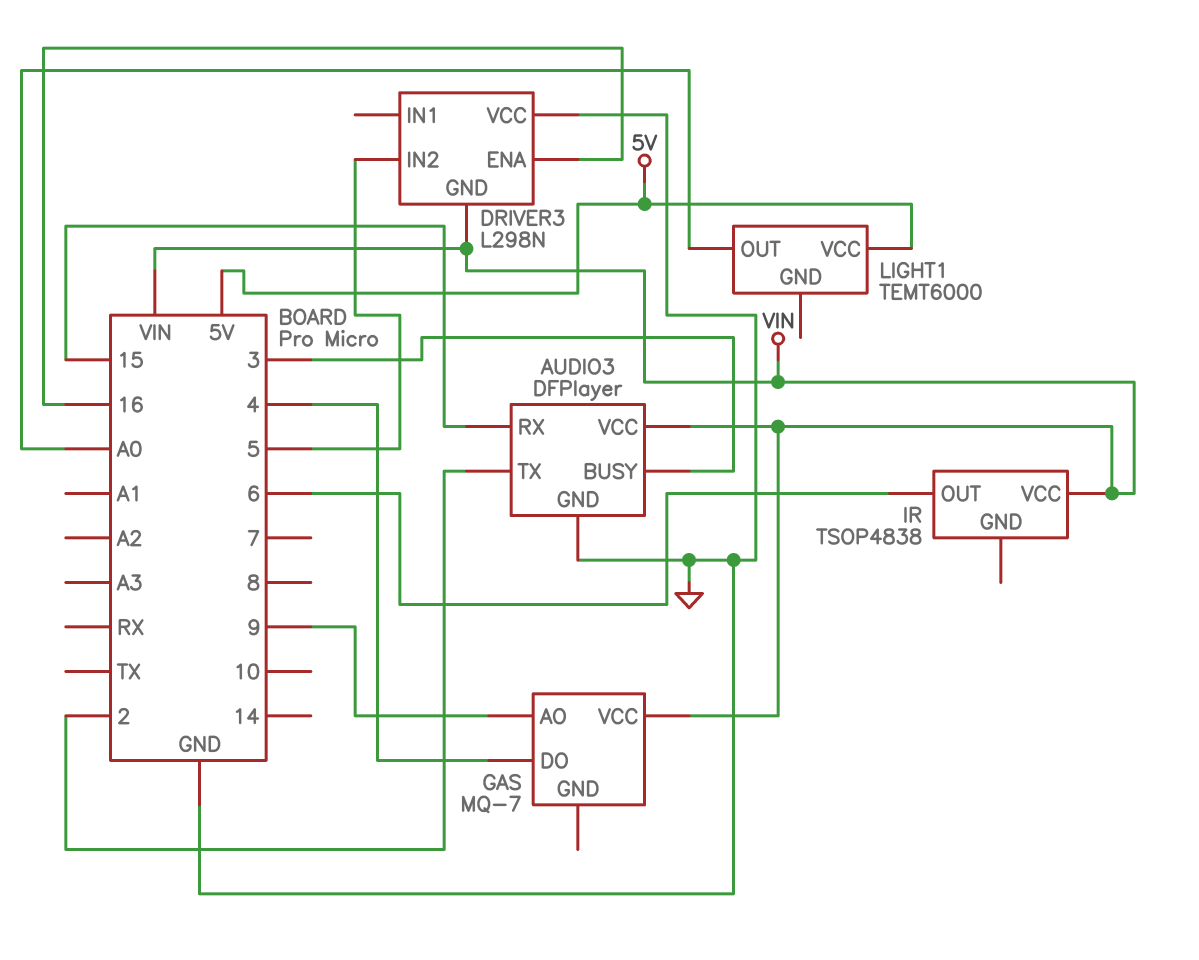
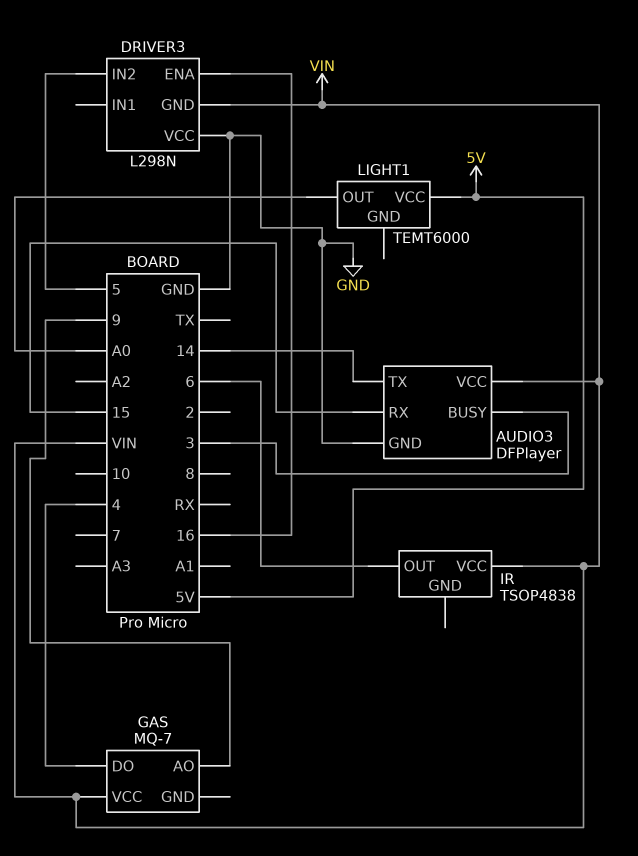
AUDIO3 pin TX: 2 -> 14

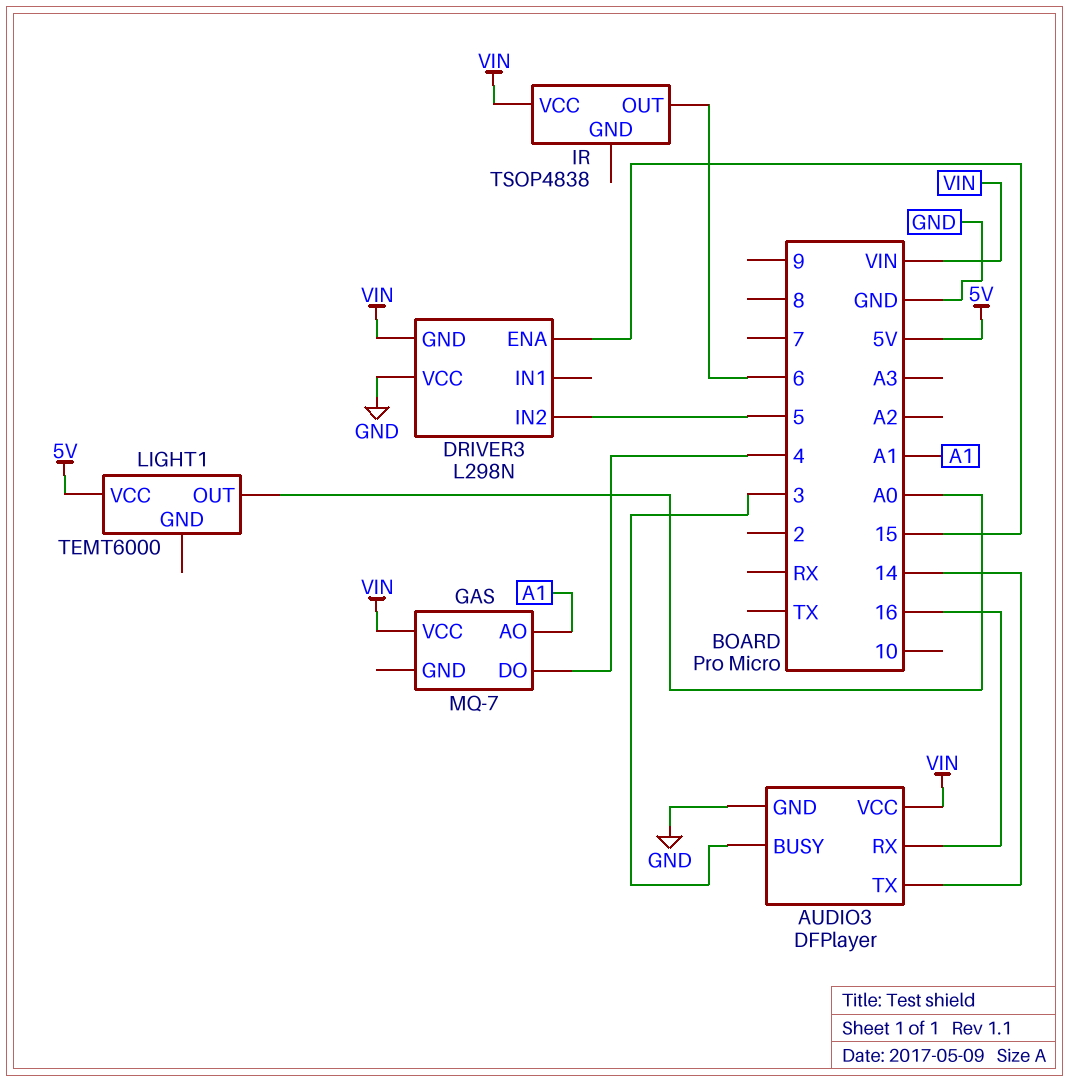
AUDIO3 pin RX: 15 -> 16
DRIVER3 pin ENA: 16 -> 15
GAS pin AO: 9 -> A1

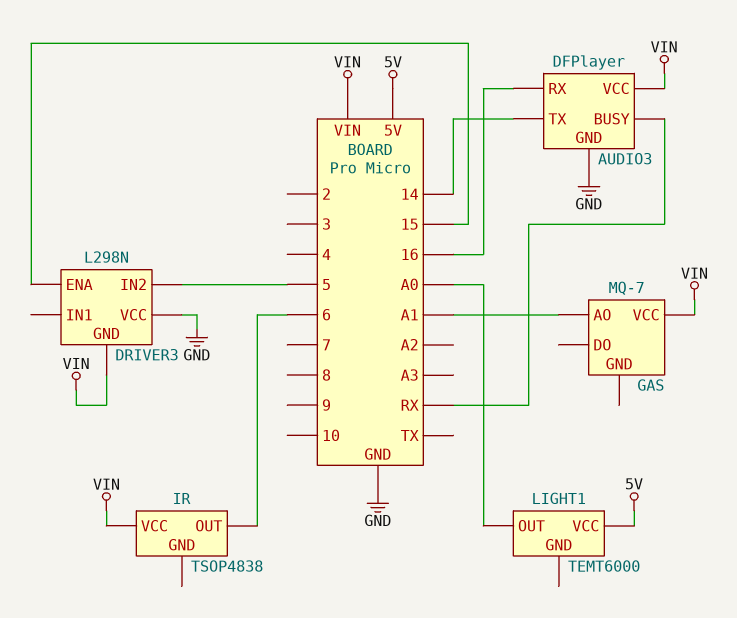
AUDIO3 pin BUSY: 3 -> RX
GAS pin DO: 4 -> none

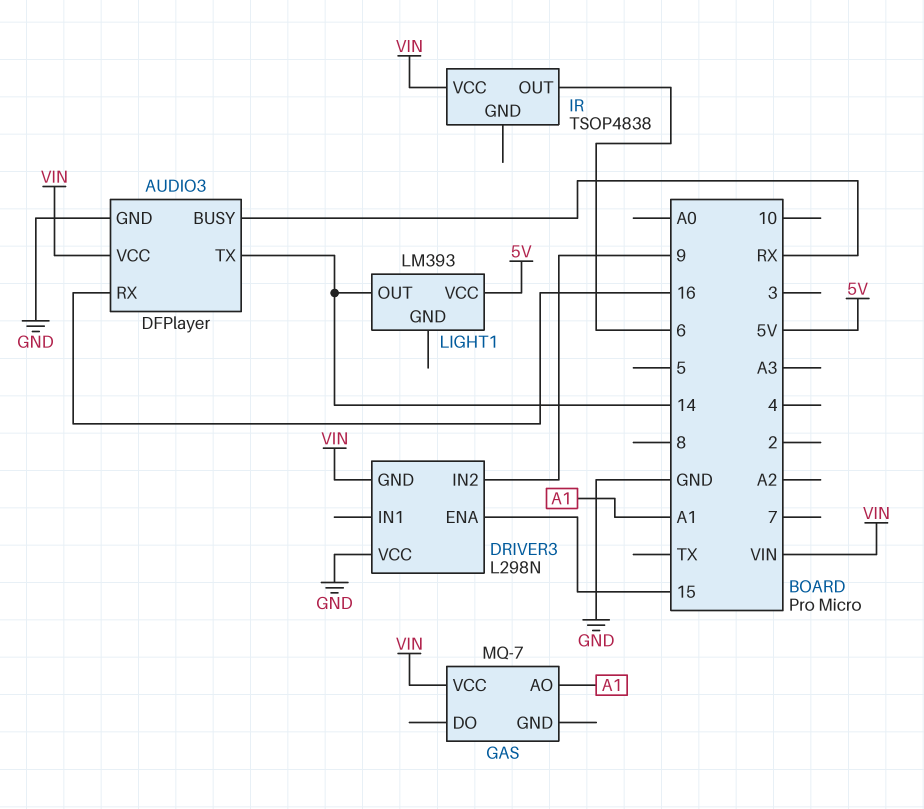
DRIVER3 pin IN2: 5 -> 9
LIGHT1: TEMT6000 -> LM393
LIGHT1 pin OUT: A0 -> 14

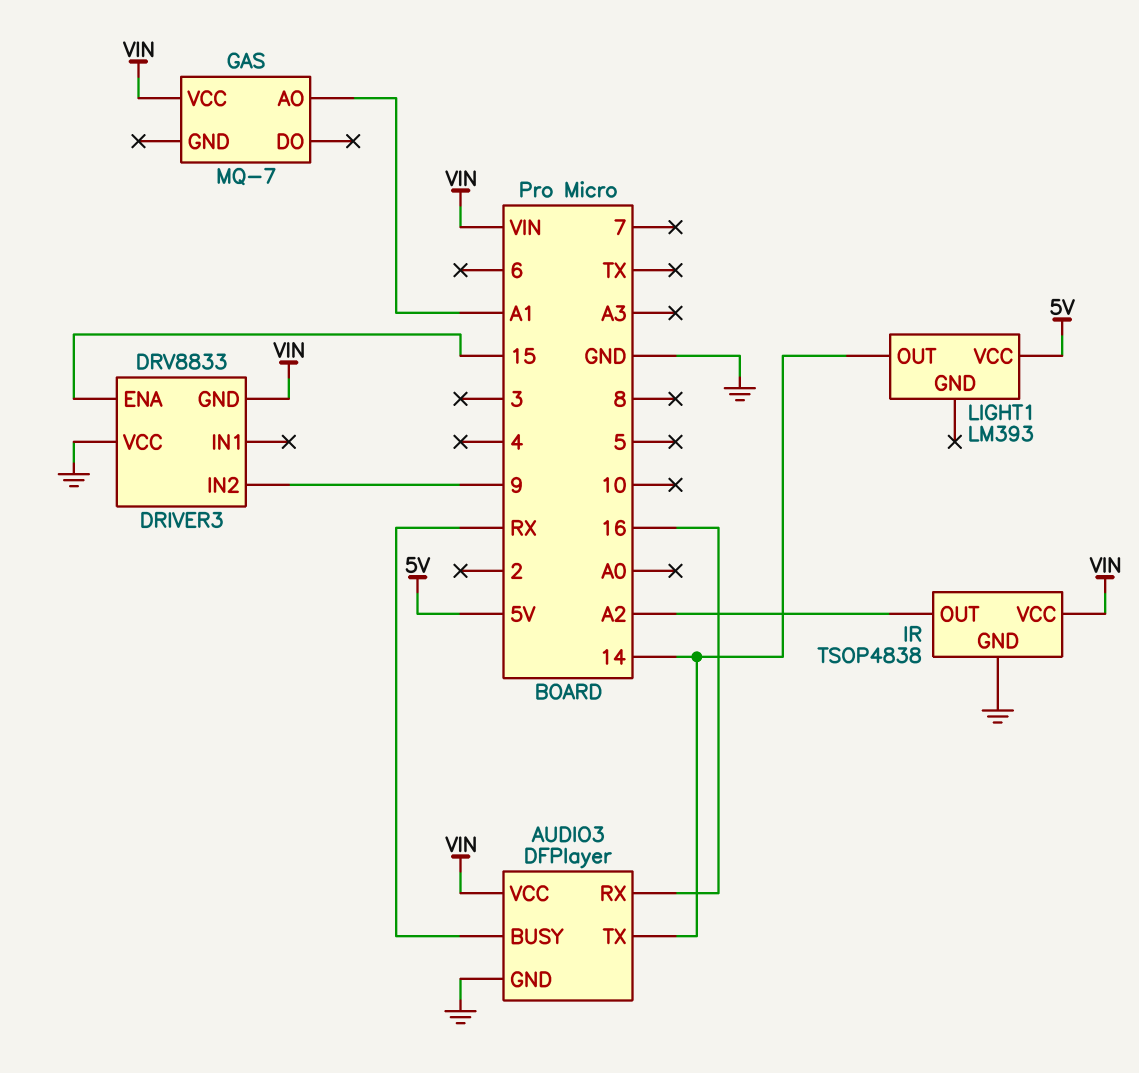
DRIVER3: L298N -> DRV8833
IR pin GND: none -> GND
IR pin OUT: 6 -> A2

